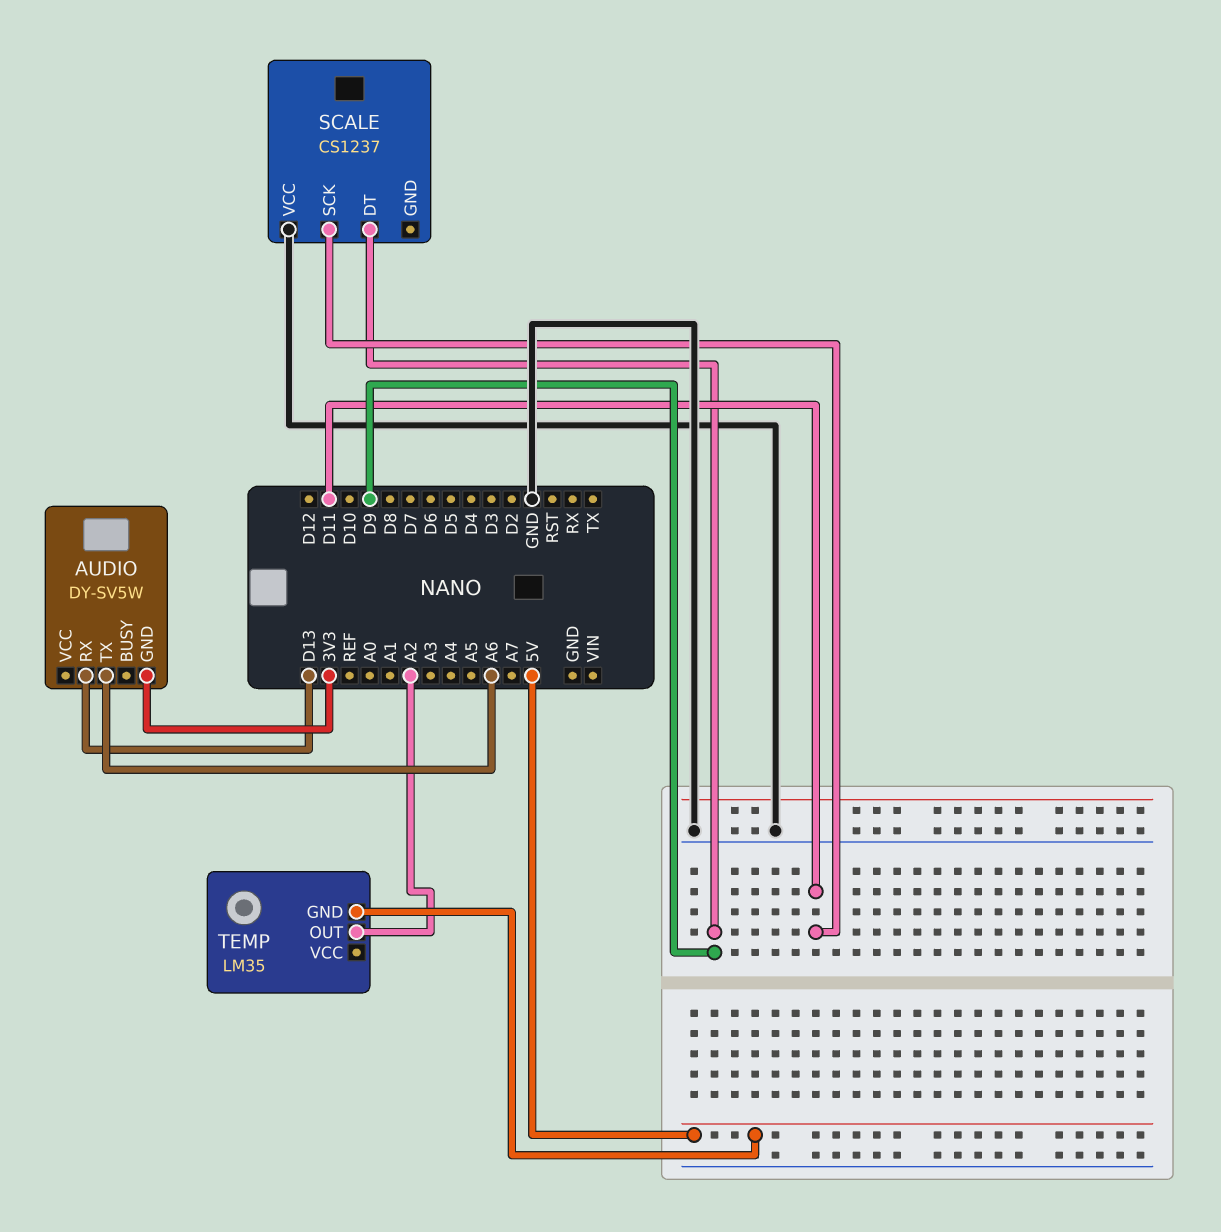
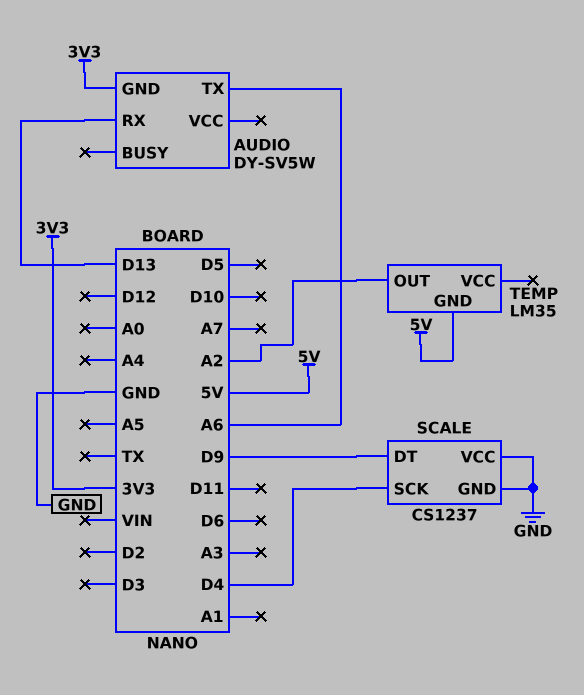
SCALE pin GND: none -> GND
SCALE pin SCK: D11 -> D4

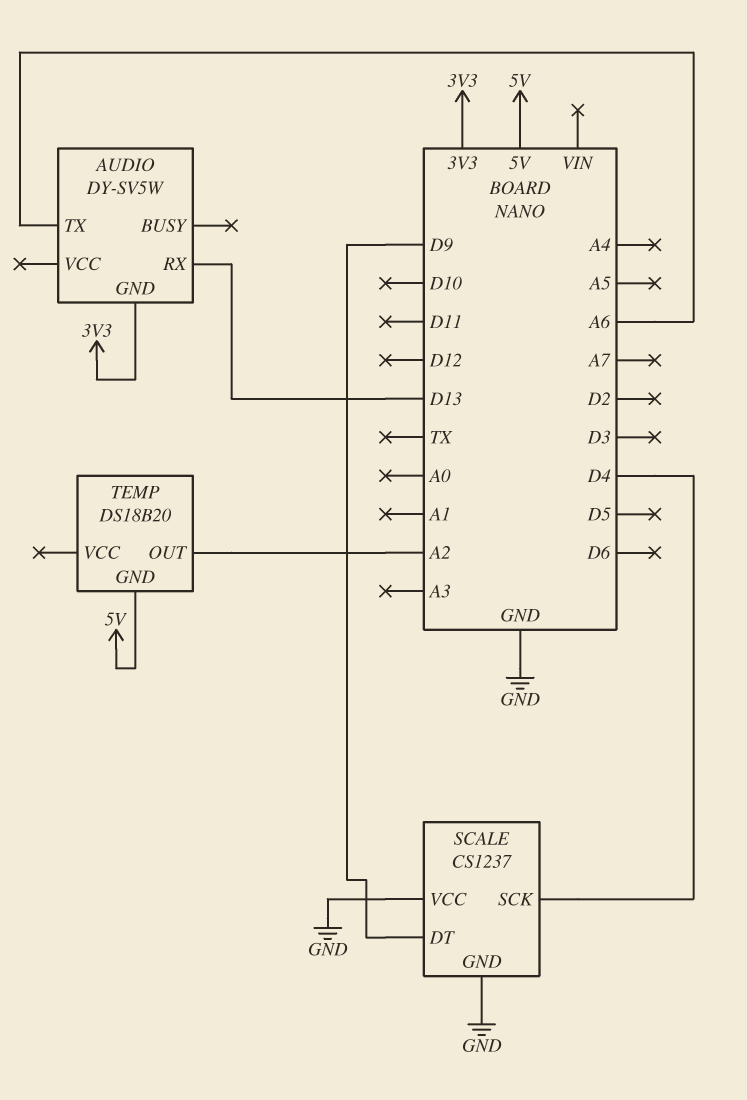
TEMP: LM35 -> DS18B20

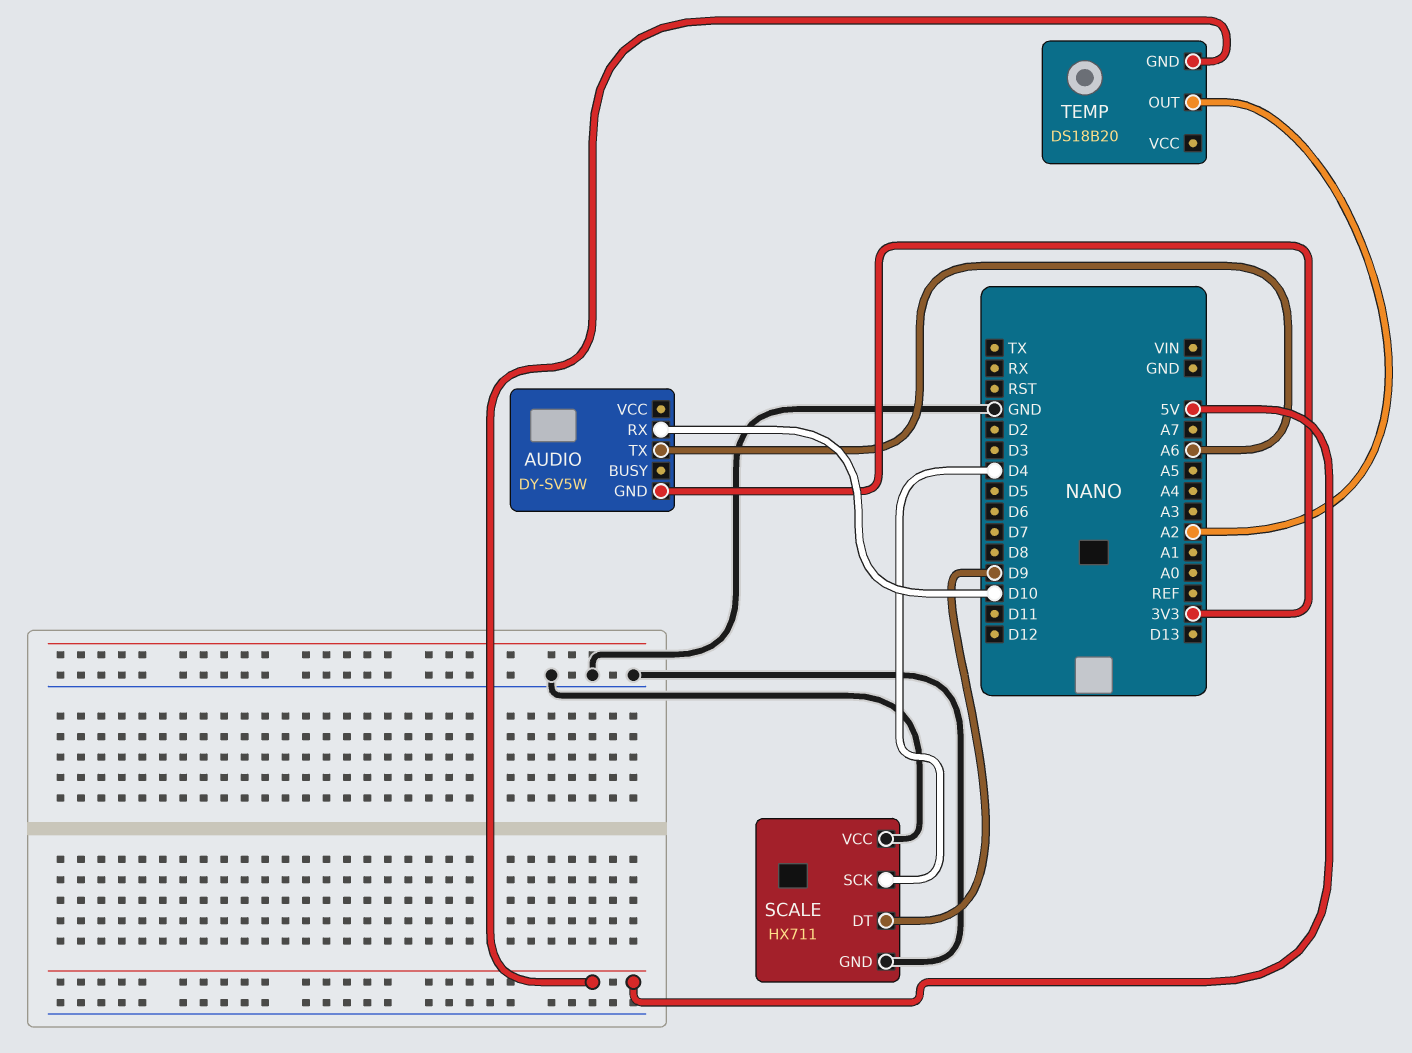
AUDIO pin RX: D13 -> D10
SCALE: CS1237 -> HX711

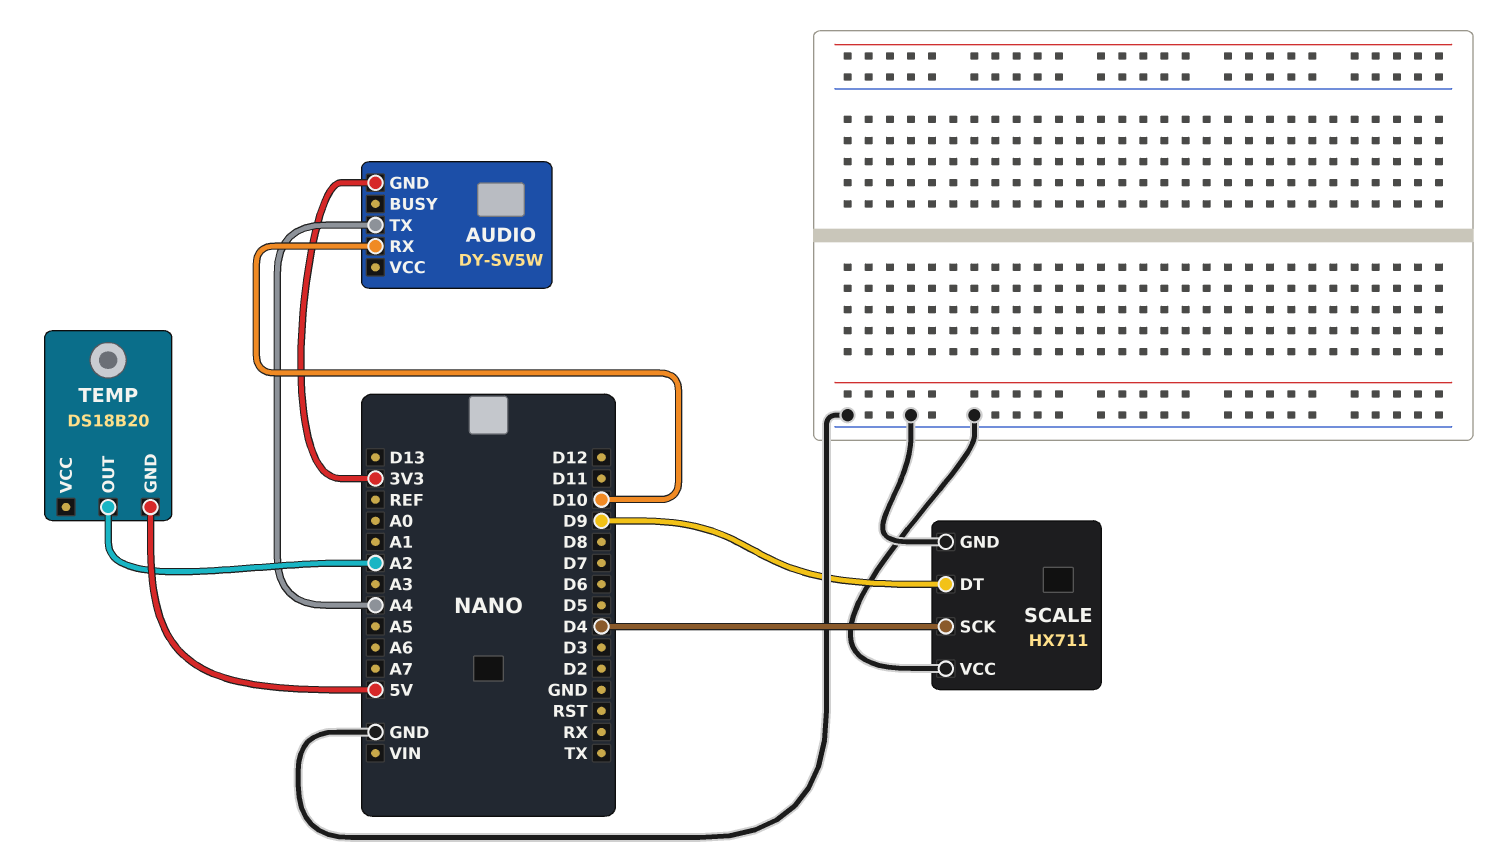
AUDIO pin TX: A6 -> A4

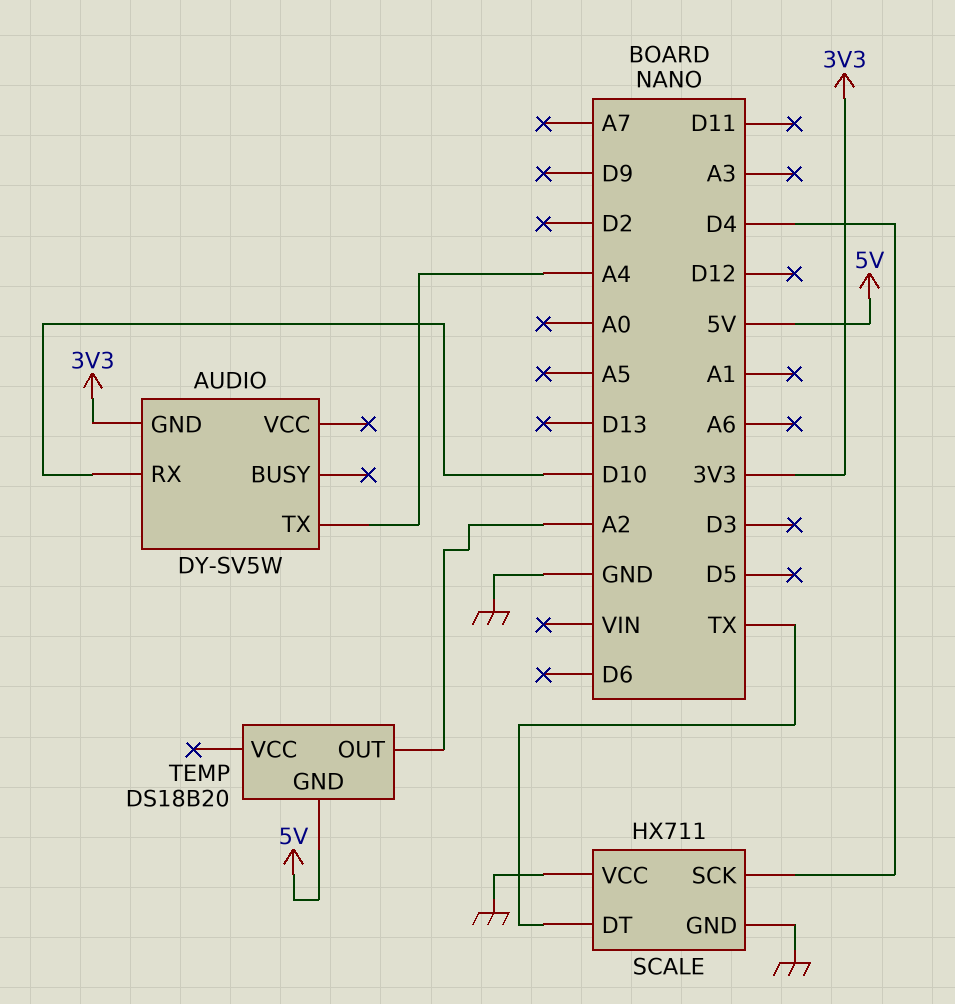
SCALE pin DT: D9 -> TX

